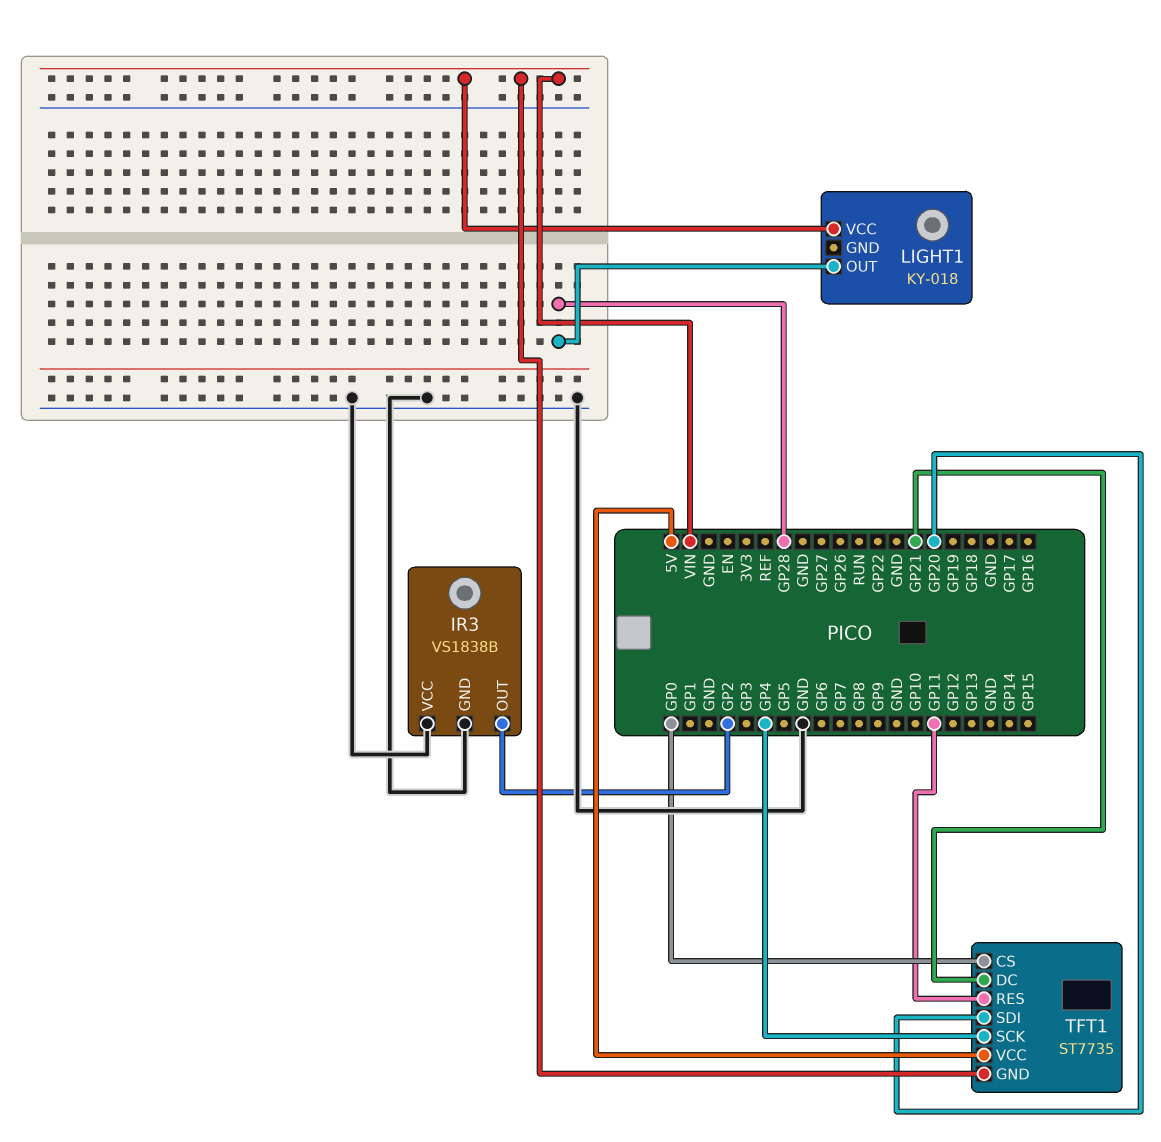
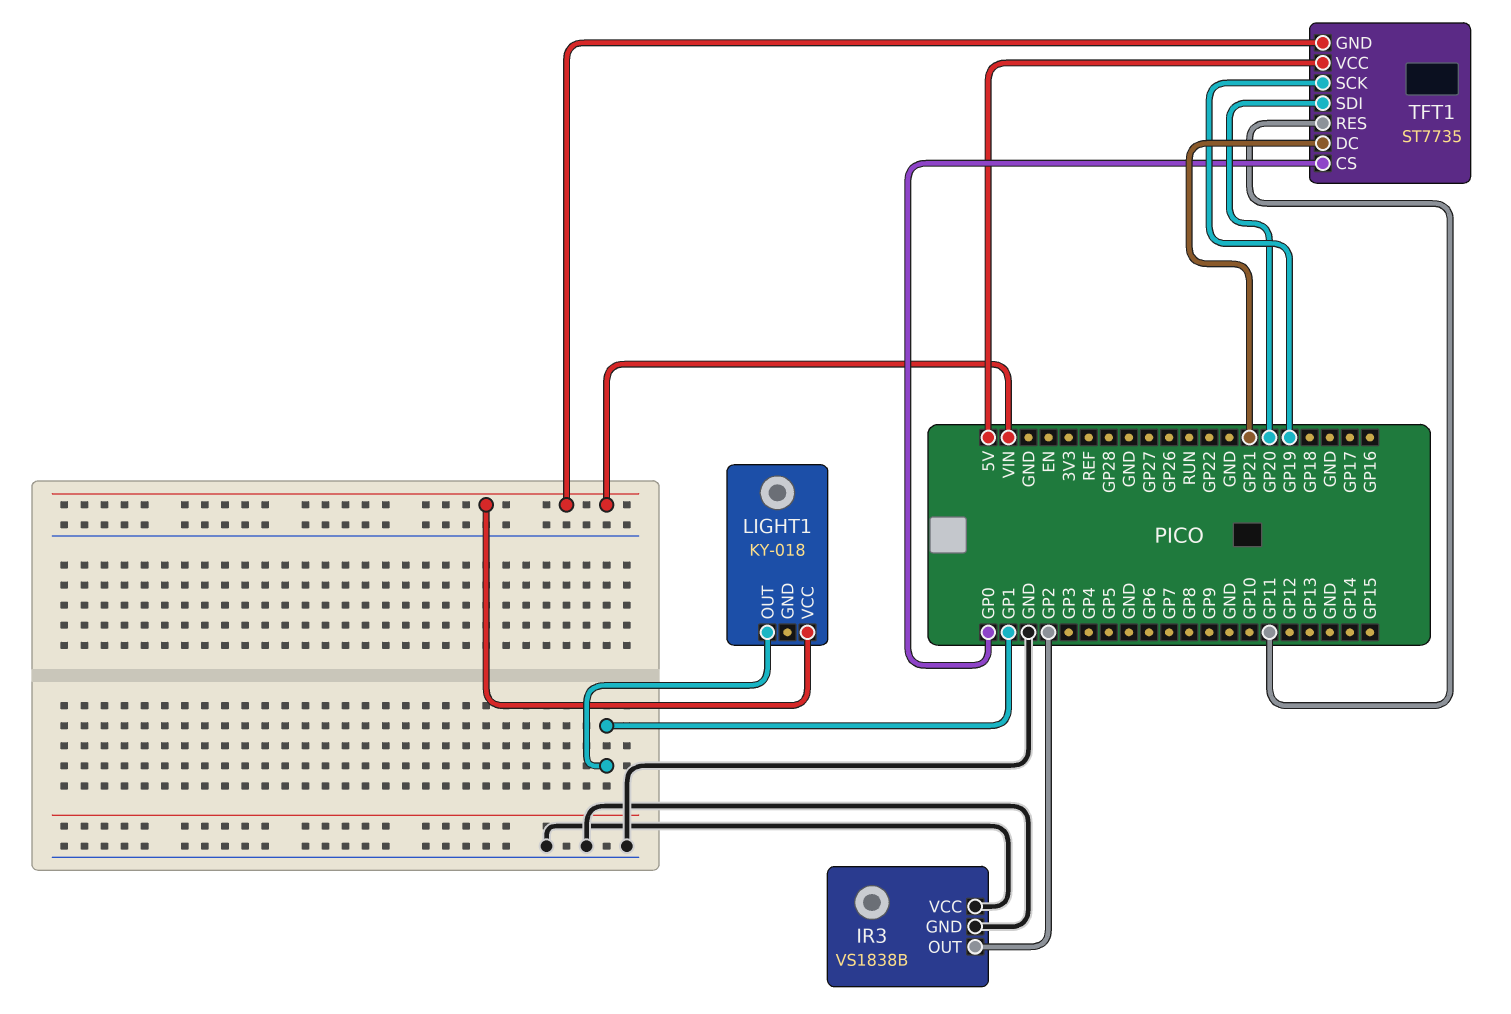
LIGHT1 pin OUT: GP28 -> GP1
TFT1 pin SCK: GP4 -> GP19

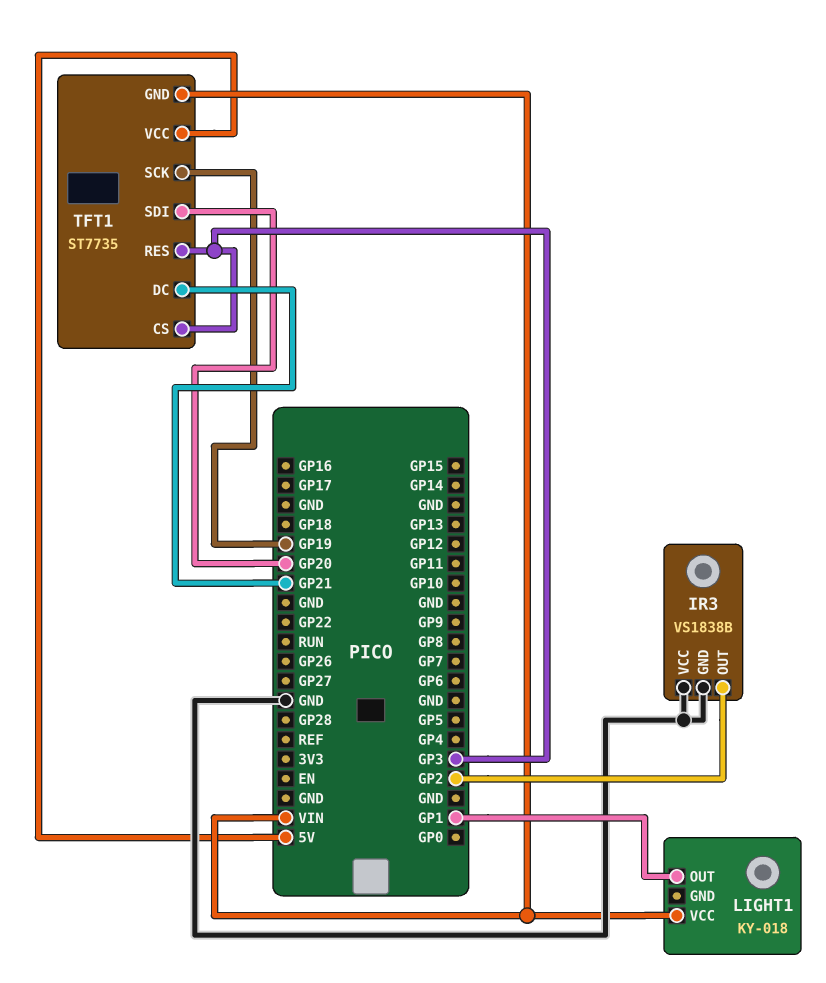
TFT1 pin CS: GP0 -> GP3
TFT1 pin RES: GP11 -> GP3

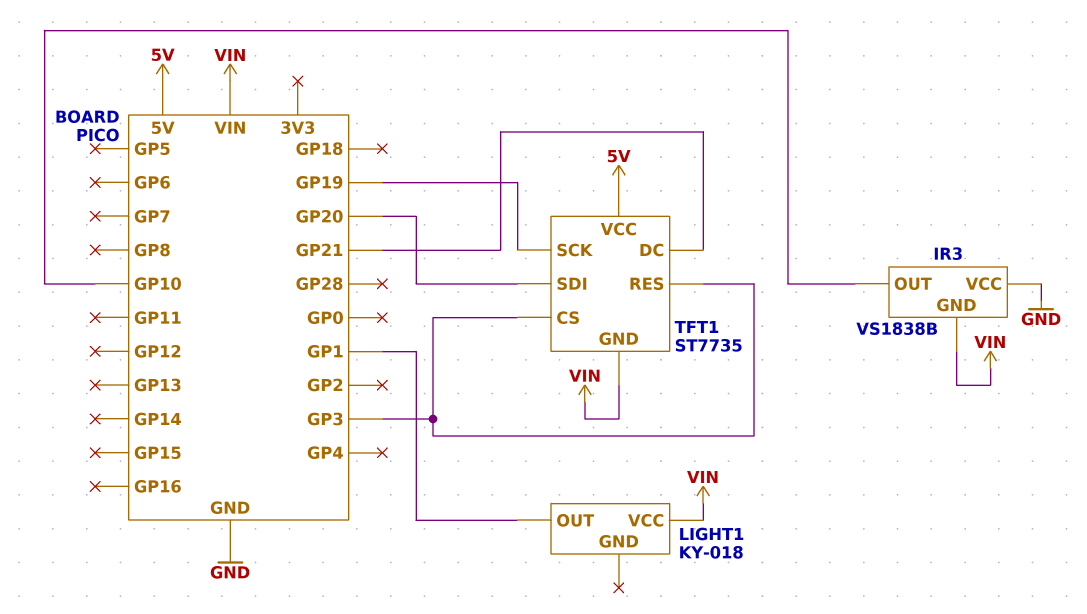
IR3 pin GND: GND -> VIN
IR3 pin OUT: GP2 -> GP10

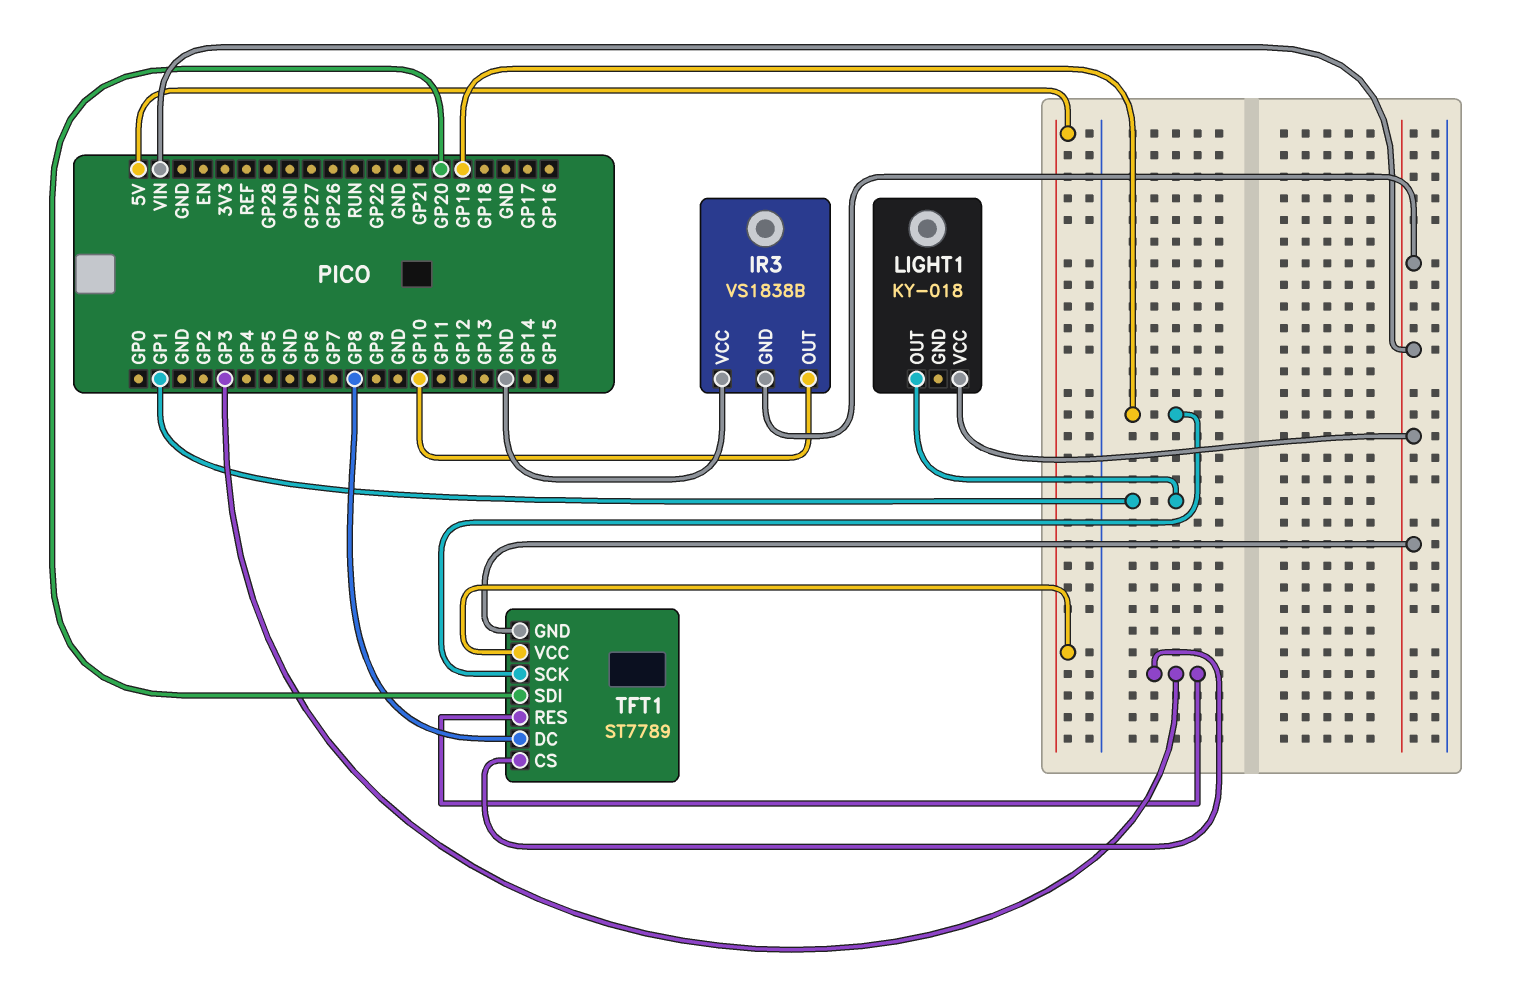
TFT1: ST7735 -> ST7789
TFT1 pin DC: GP21 -> GP8

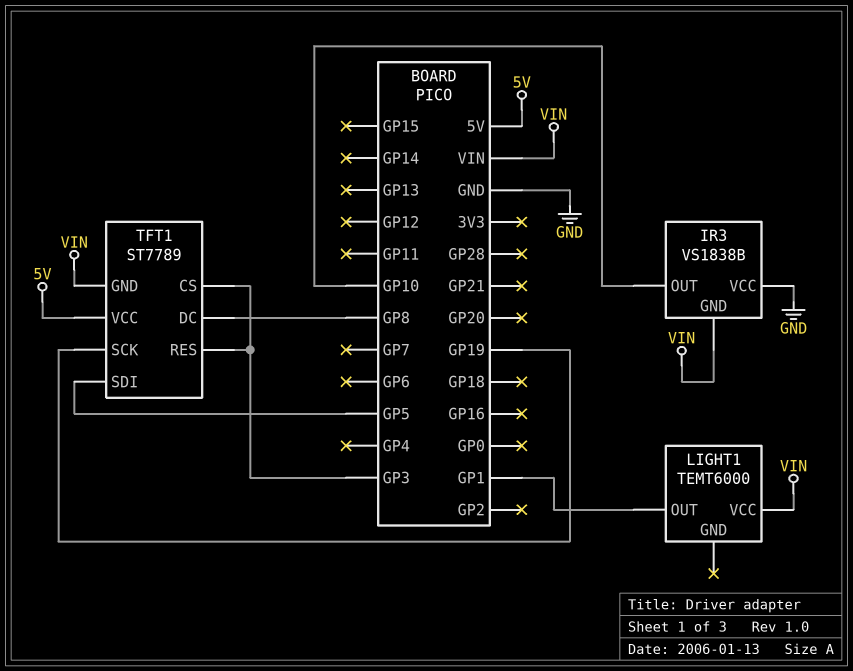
LIGHT1: KY-018 -> TEMT6000
TFT1 pin SDI: GP20 -> GP5

